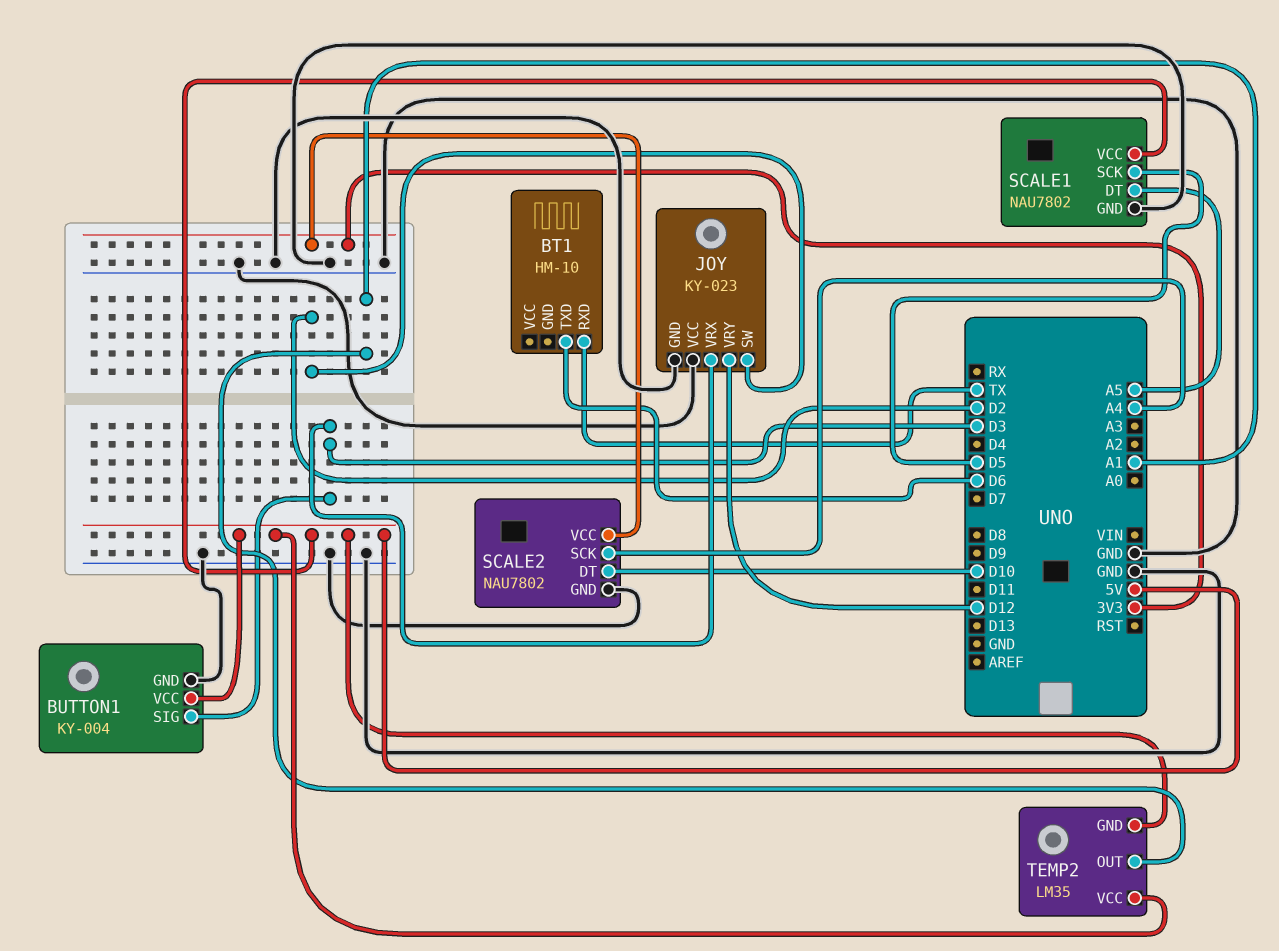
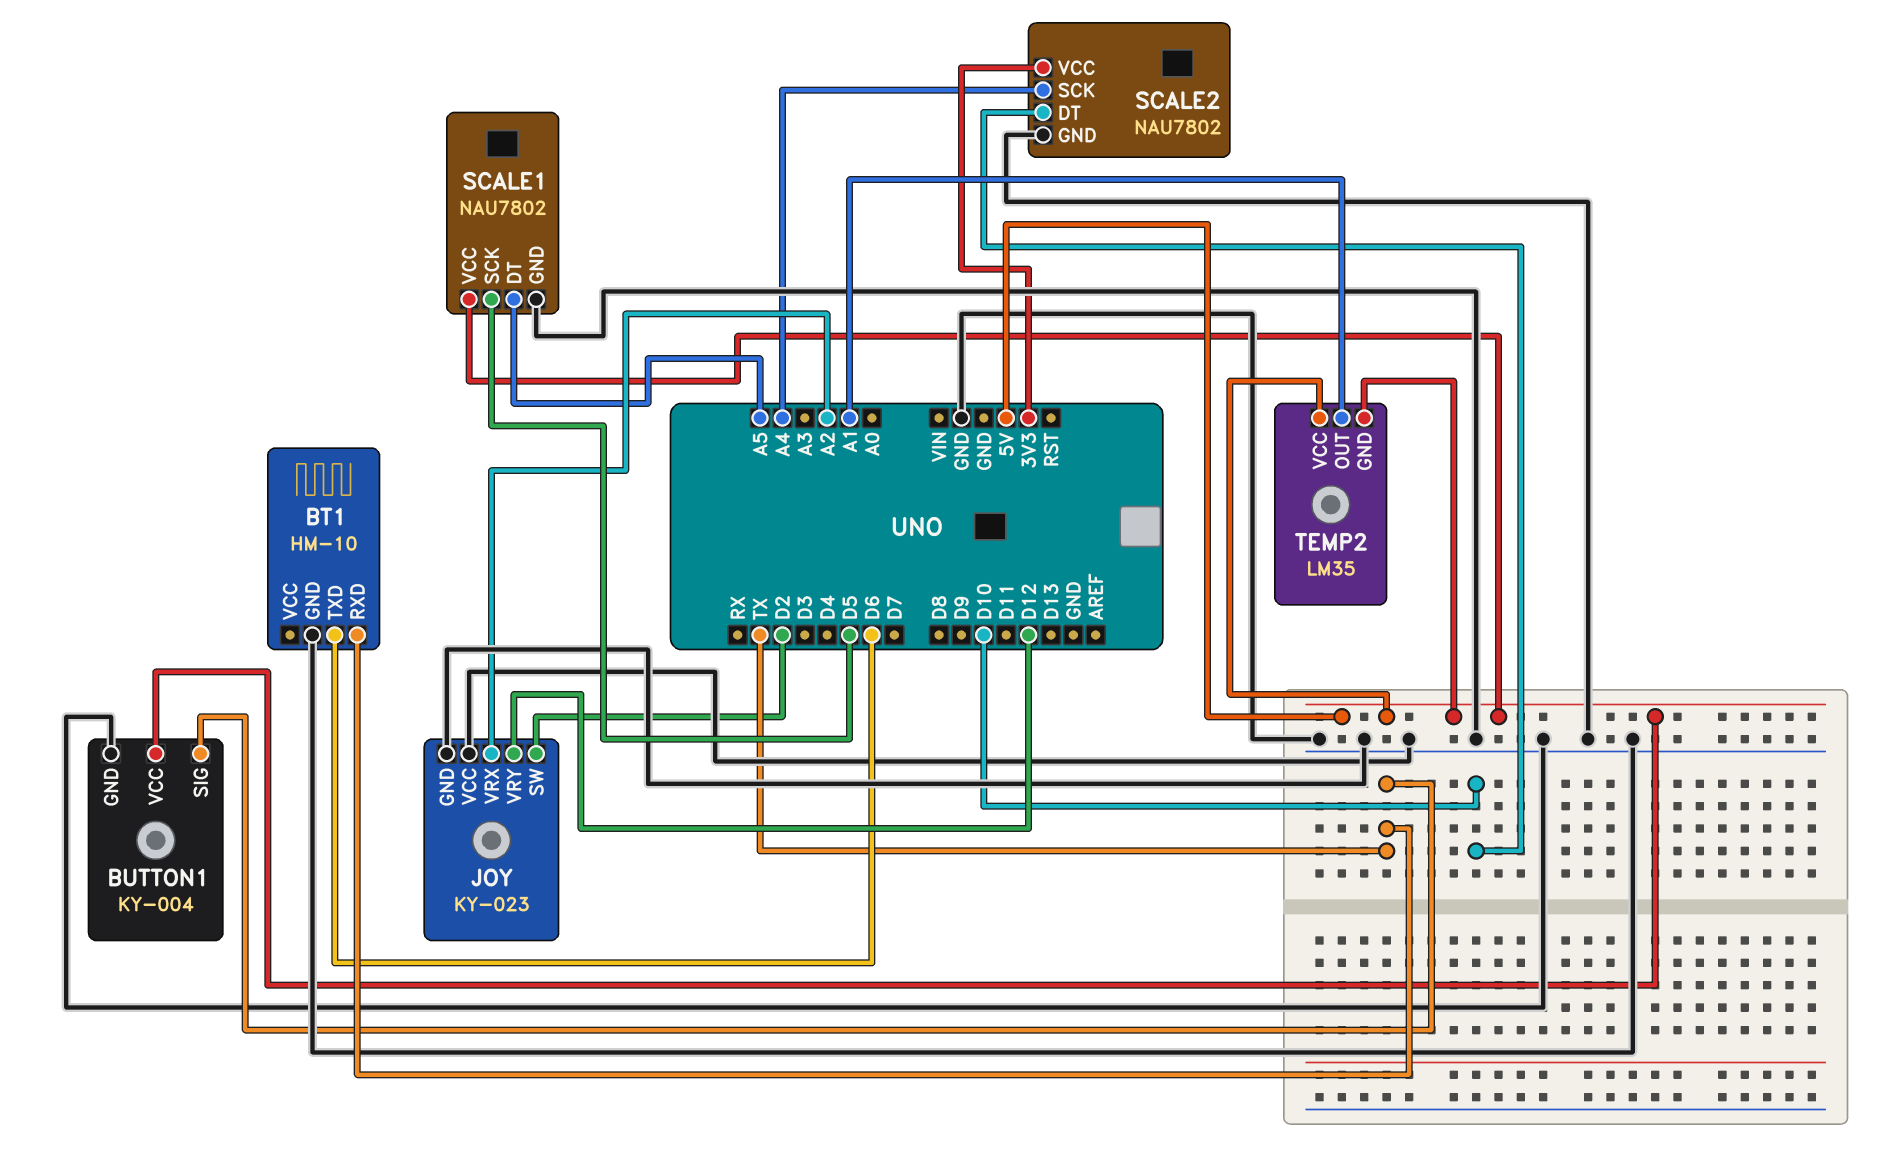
BT1 pin GND: none -> GND
BUTTON1 pin SIG: D3 -> TX
JOY pin VRX: D3 -> A2

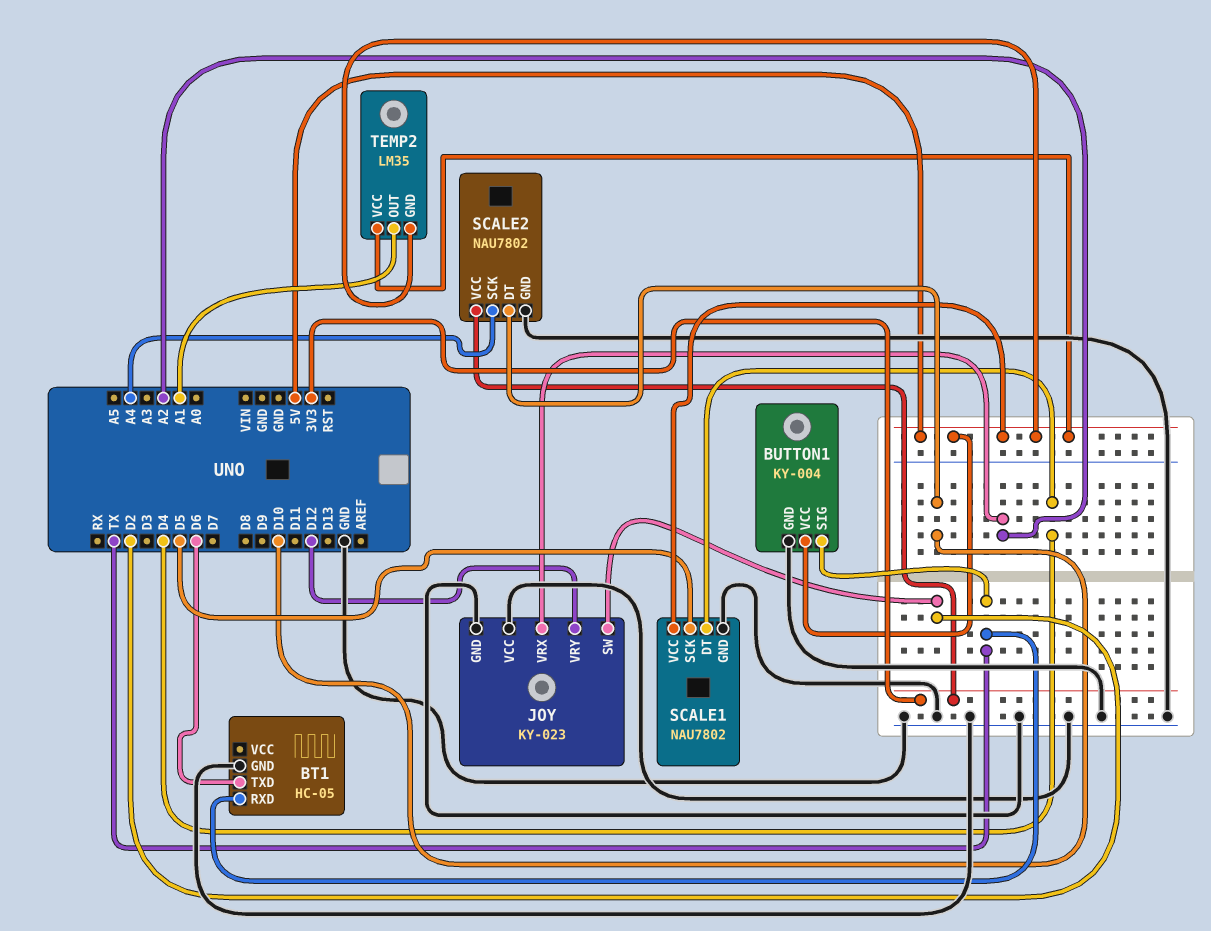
BT1: HM-10 -> HC-05
SCALE1 pin DT: A5 -> D4

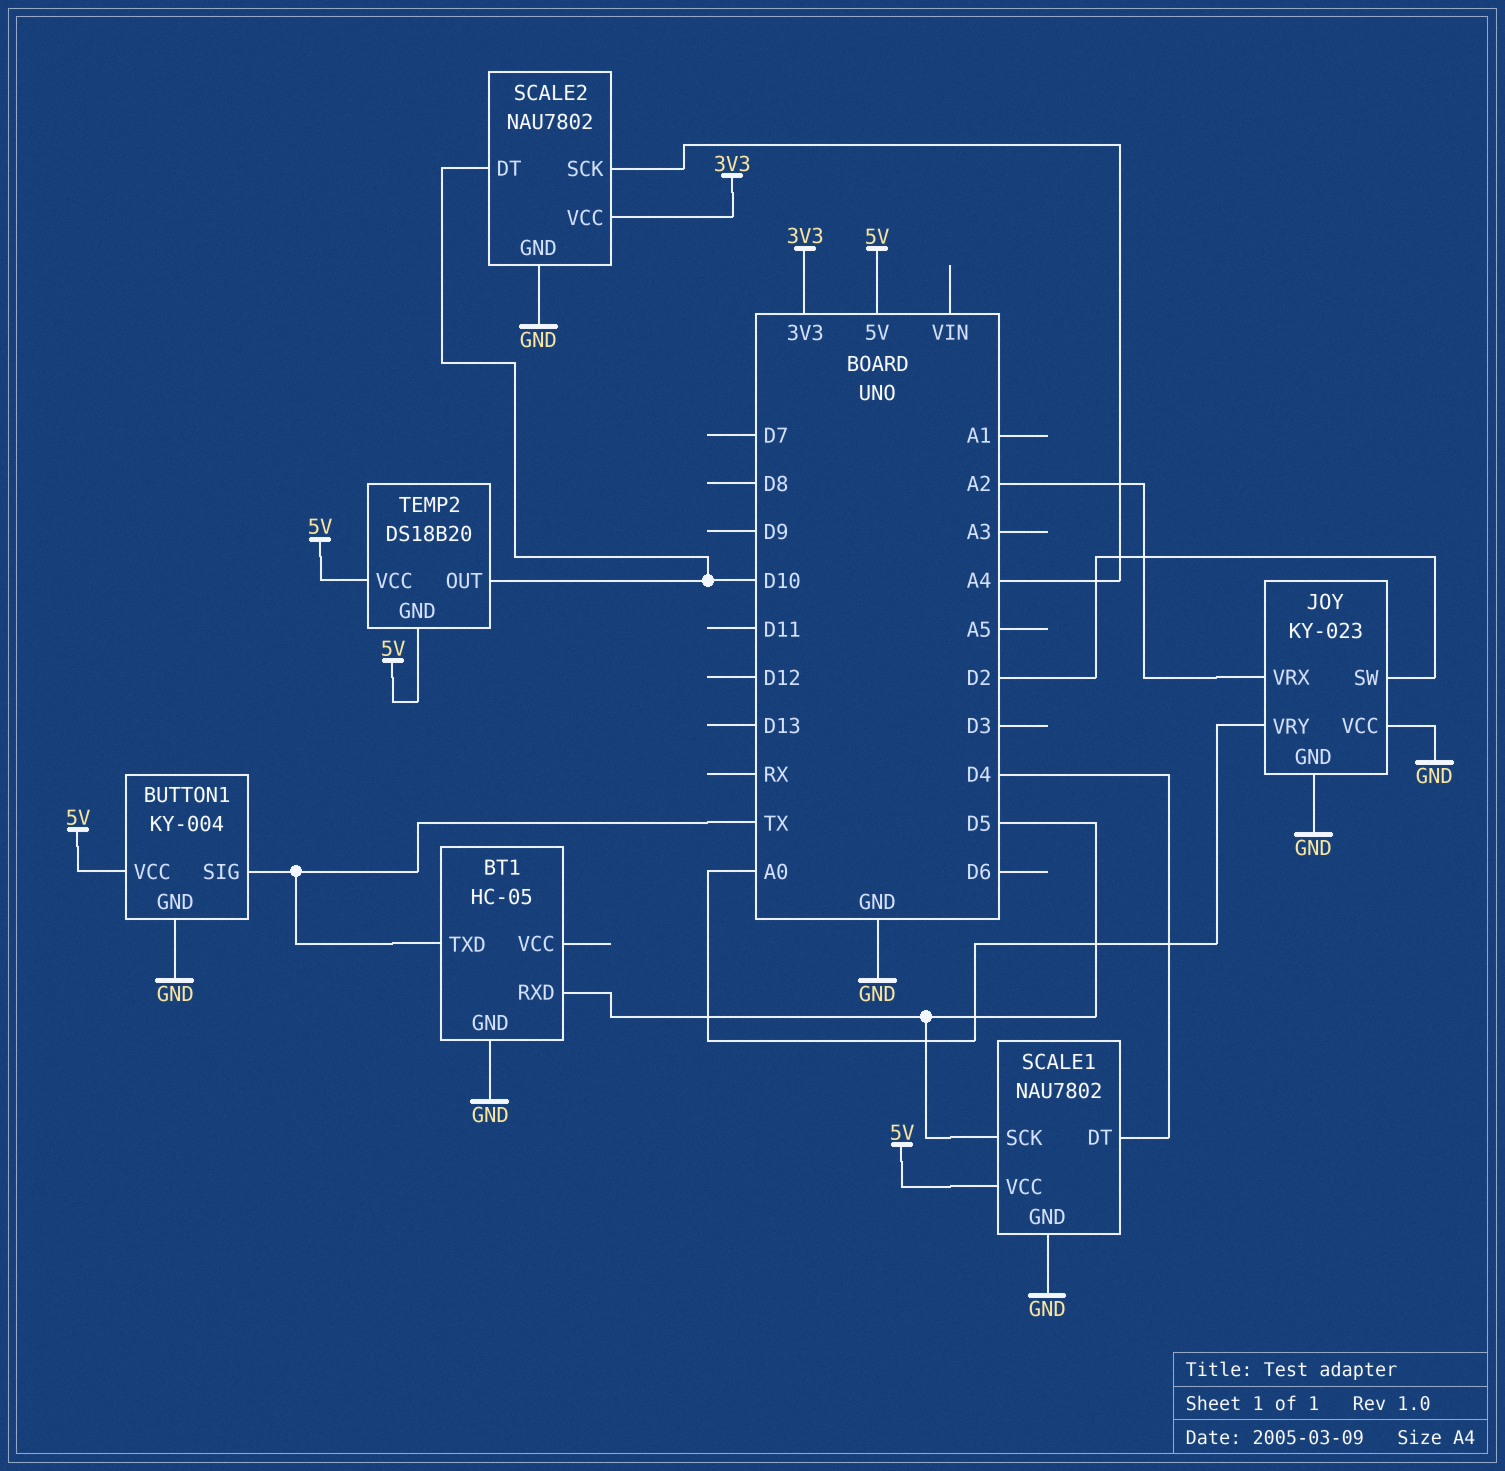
BT1 pin RXD: TX -> D5
BT1 pin TXD: D6 -> TX
JOY pin VRY: D12 -> A0
TEMP2: LM35 -> DS18B20
TEMP2 pin OUT: A1 -> D10

